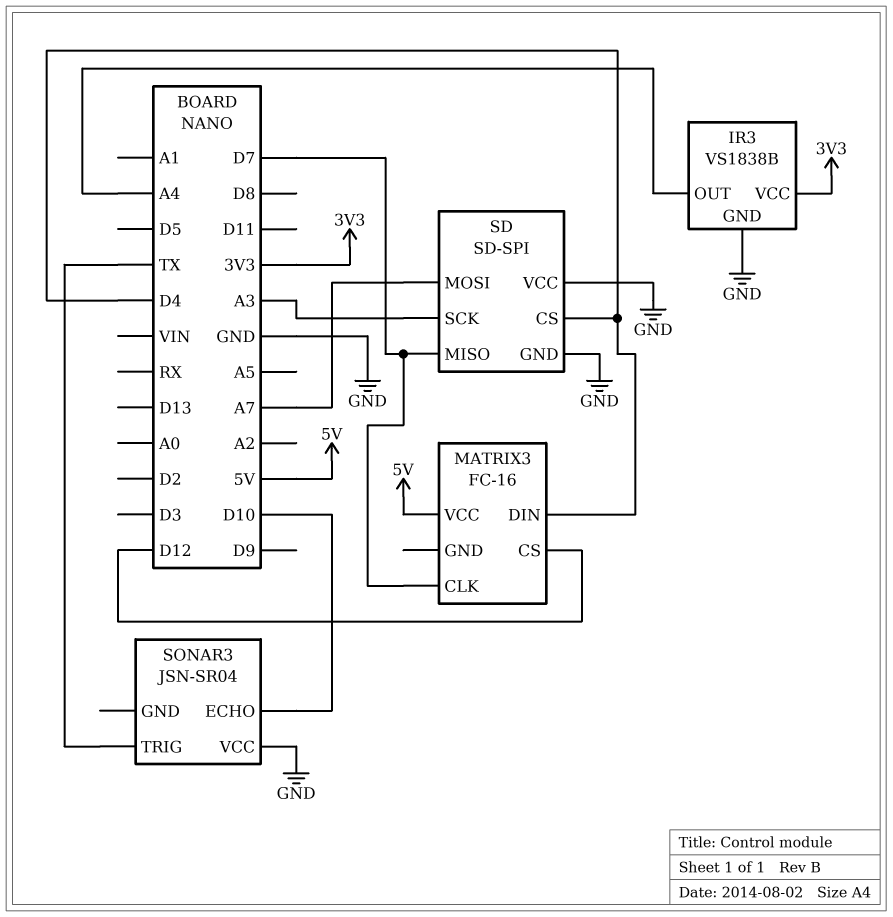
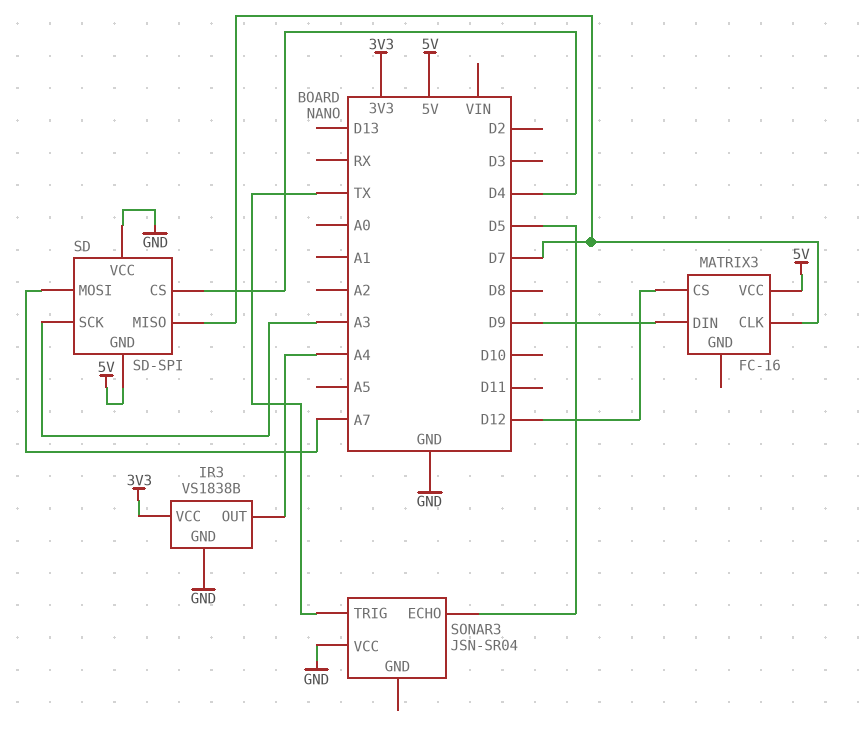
MATRIX3 pin DIN: D4 -> D9
SD pin GND: GND -> 5V
SONAR3 pin ECHO: D10 -> D5

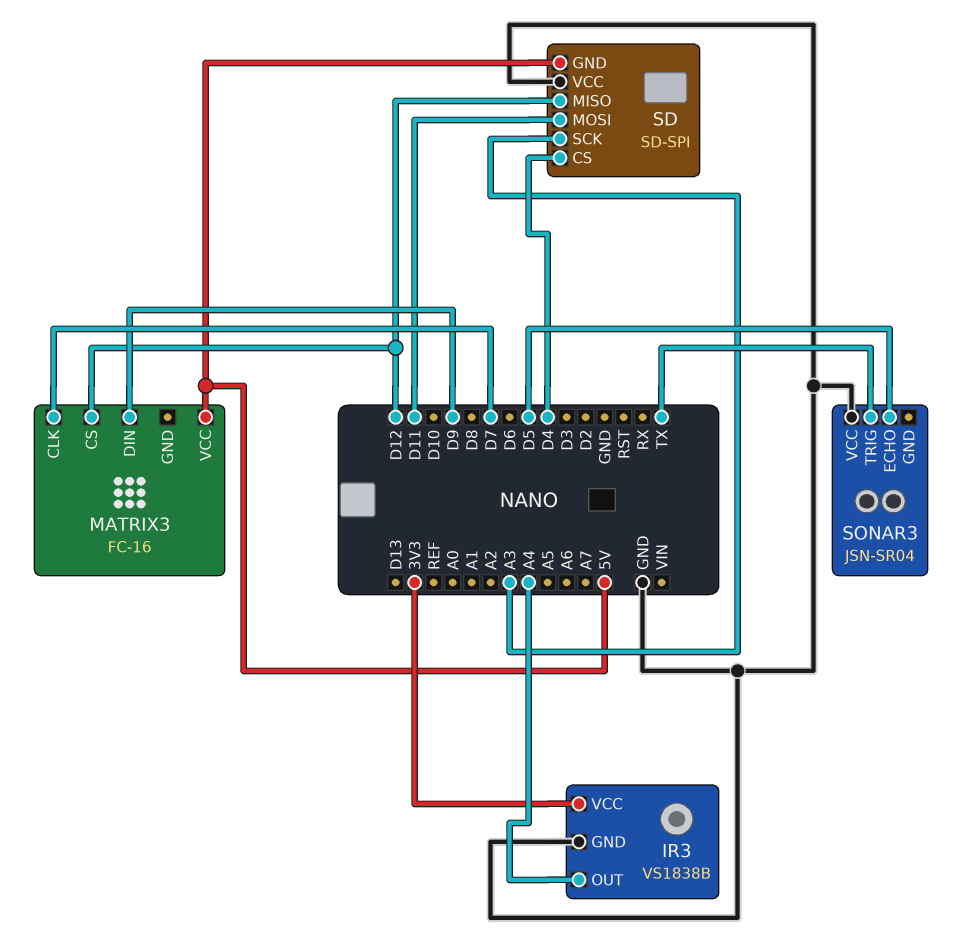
SD pin MISO: D7 -> D12
SD pin MOSI: A7 -> D11

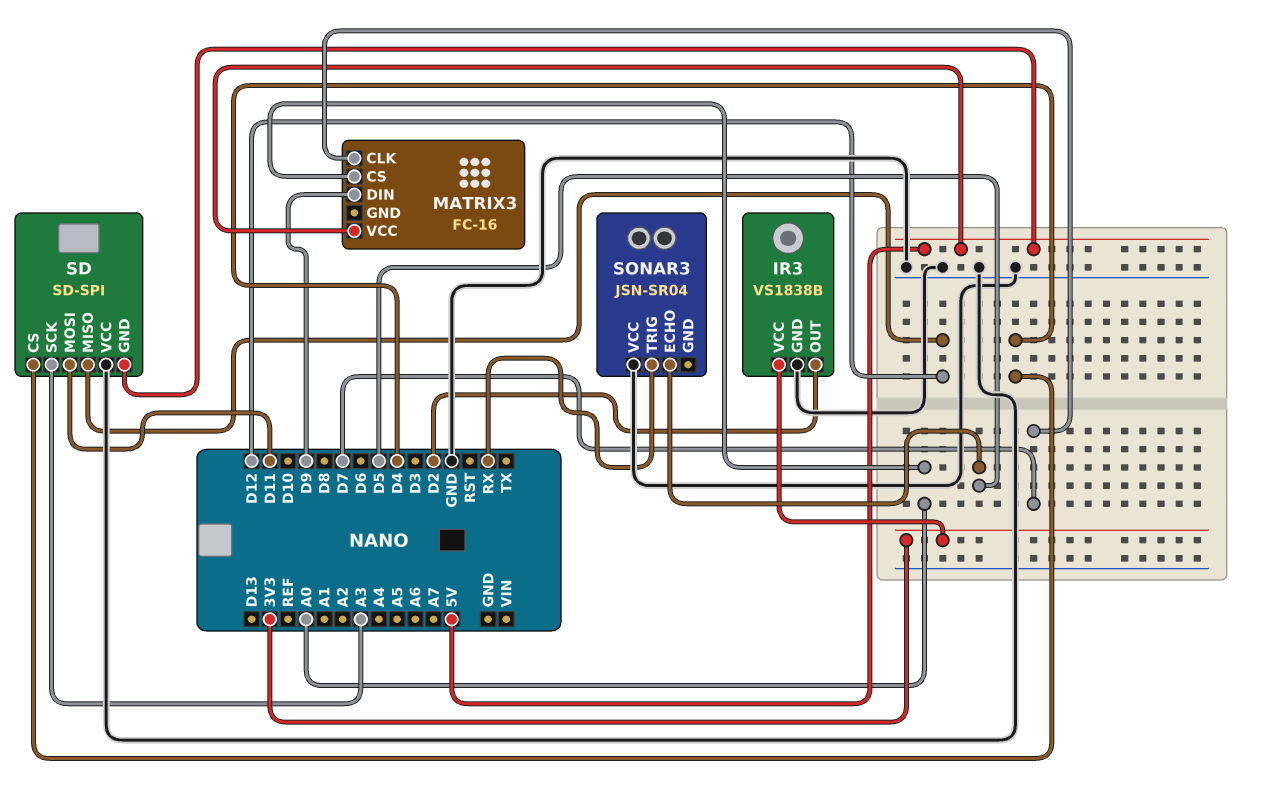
IR3 pin OUT: A4 -> D2
MATRIX3 pin CS: D12 -> A0
SONAR3 pin TRIG: TX -> RX

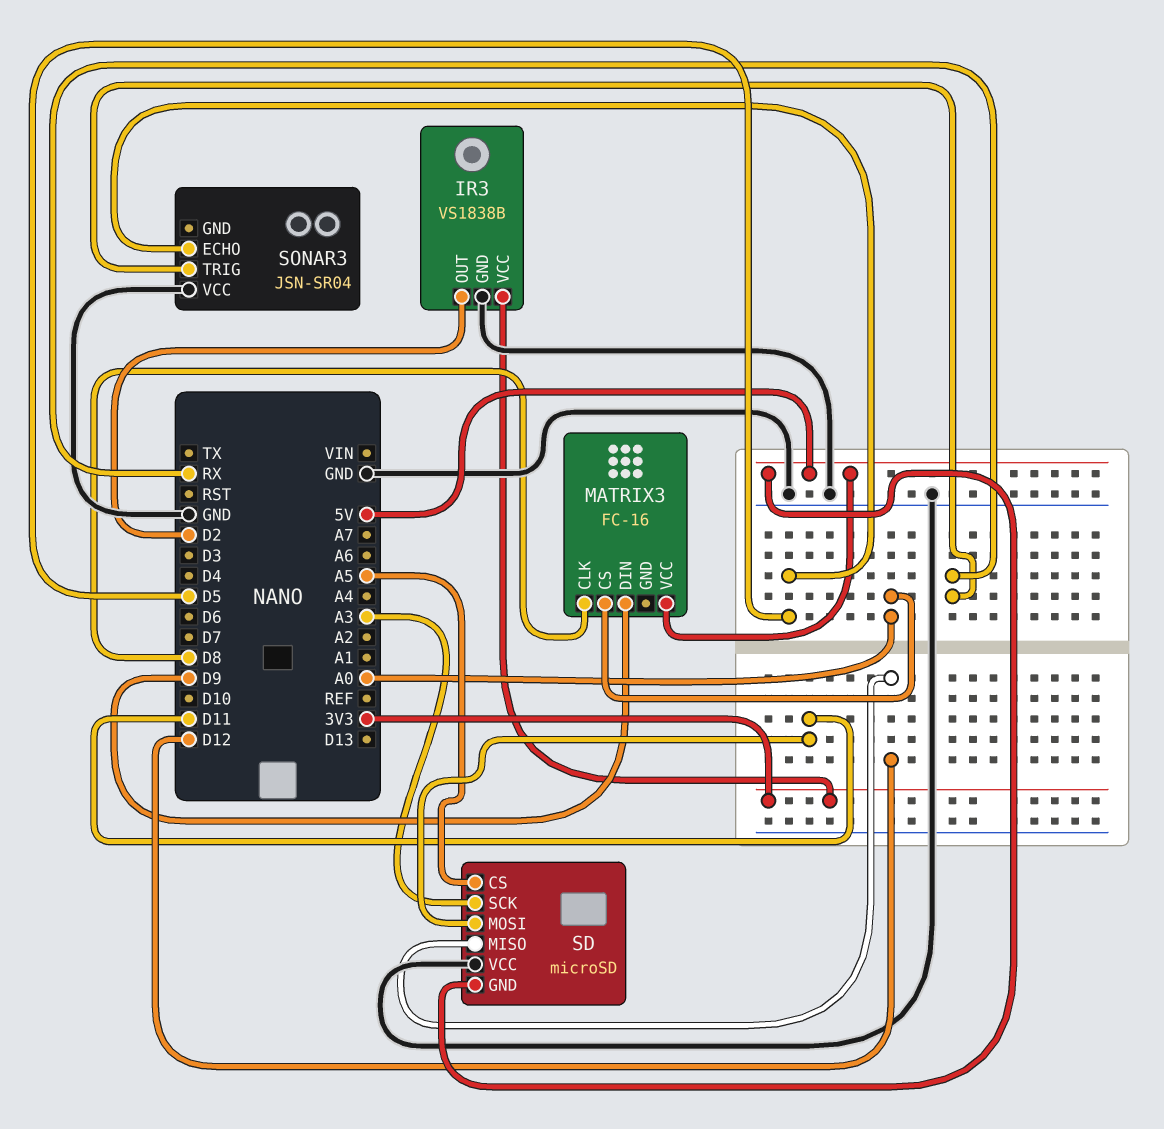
MATRIX3 pin CLK: D7 -> D8
SD: SD-SPI -> microSD
SD pin CS: D4 -> A5

